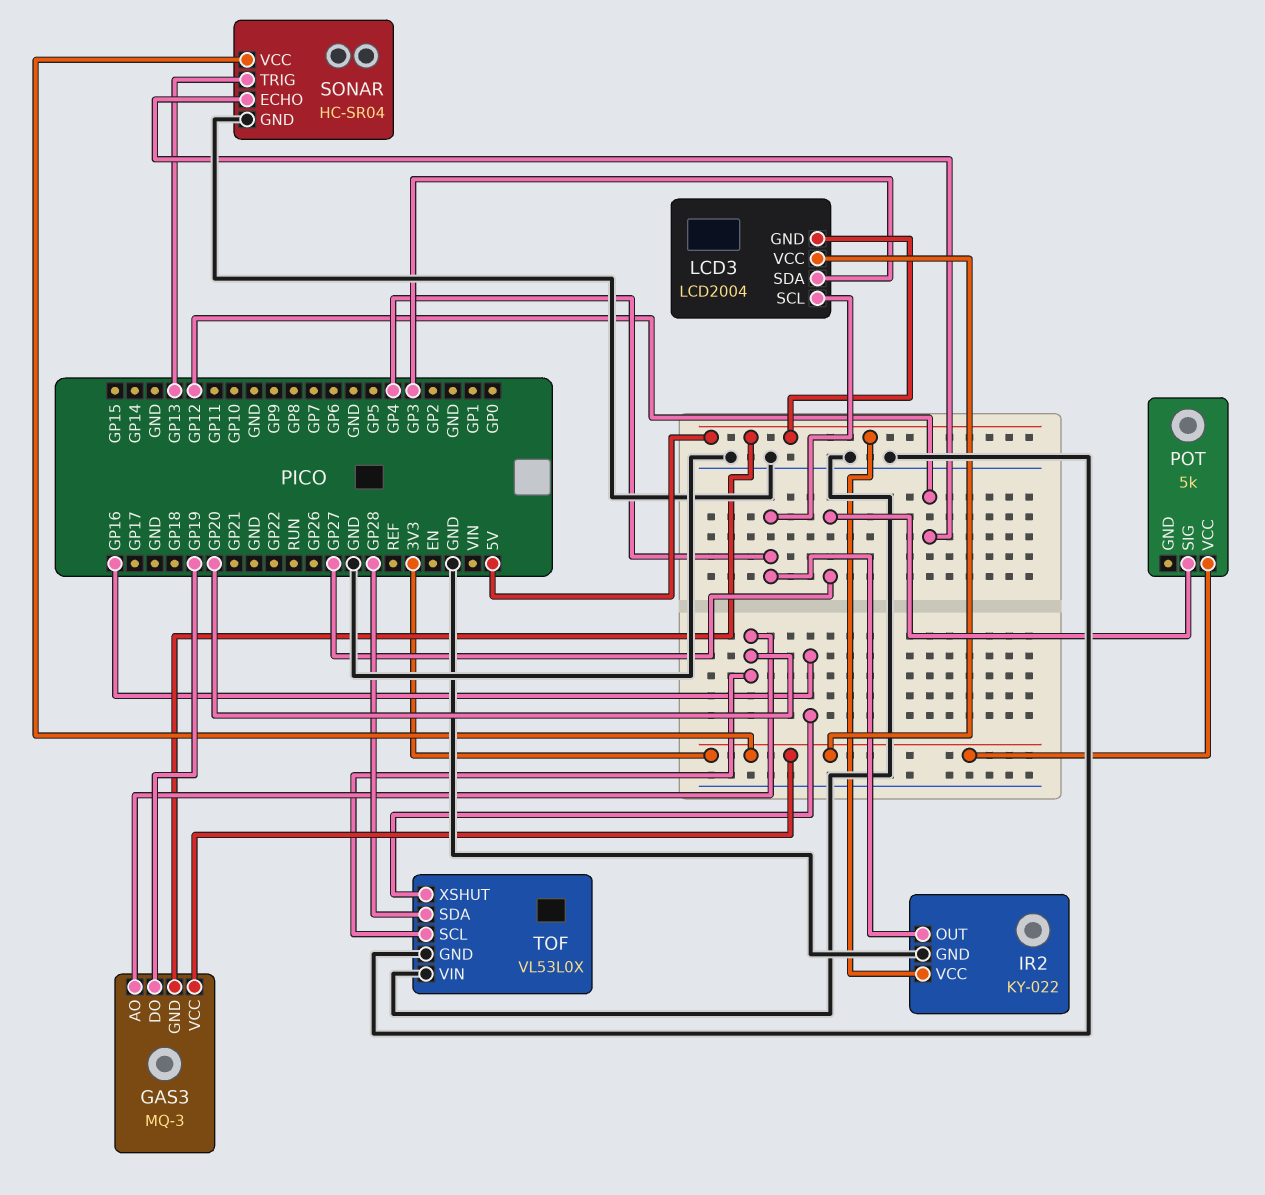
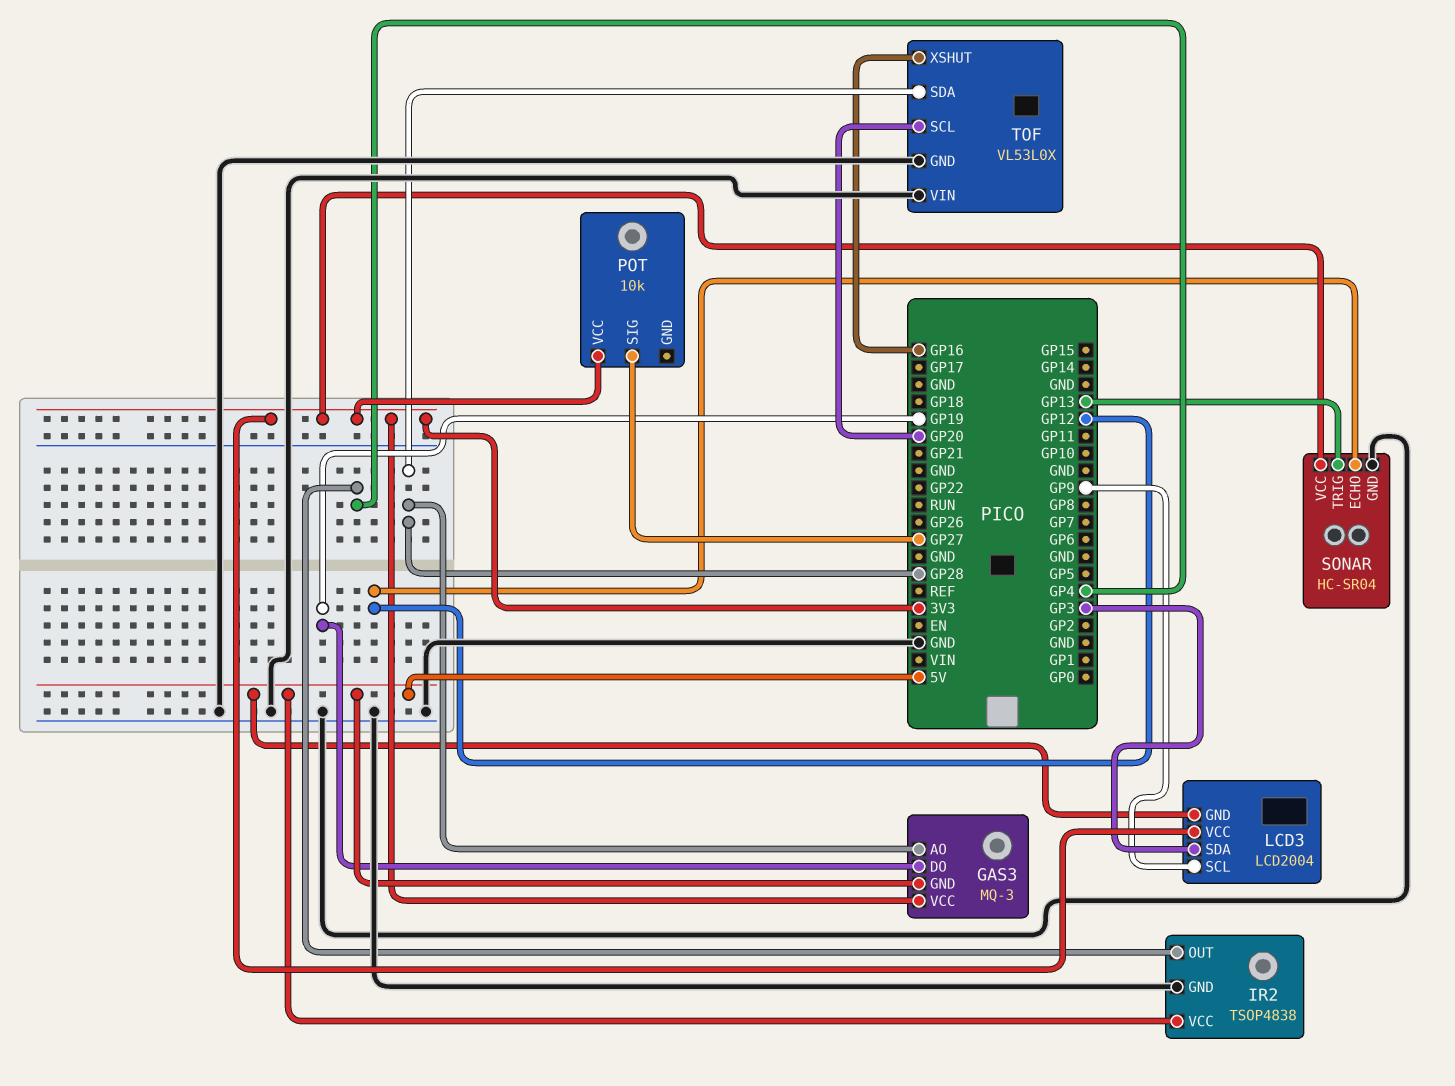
GAS3 pin AO: GP20 -> GP28
IR2: KY-022 -> TSOP4838
LCD3 pin SCL: GP4 -> GP9
POT: 5k -> 10k

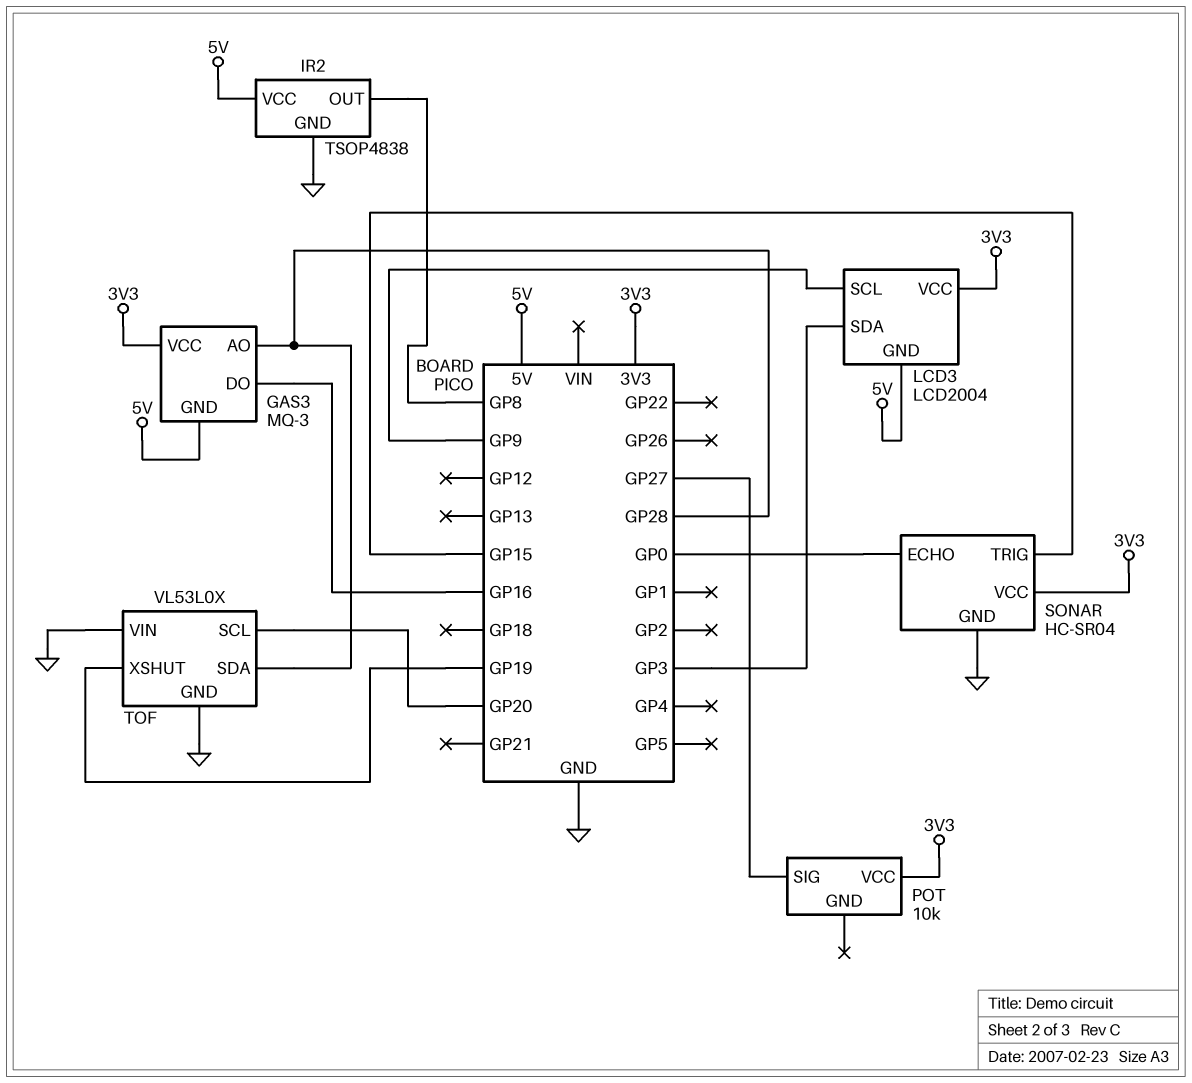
GAS3 pin DO: GP19 -> GP16
IR2 pin OUT: GP4 -> GP8
SONAR pin ECHO: GP12 -> GP0
SONAR pin TRIG: GP13 -> GP15
TOF pin XSHUT: GP16 -> GP19

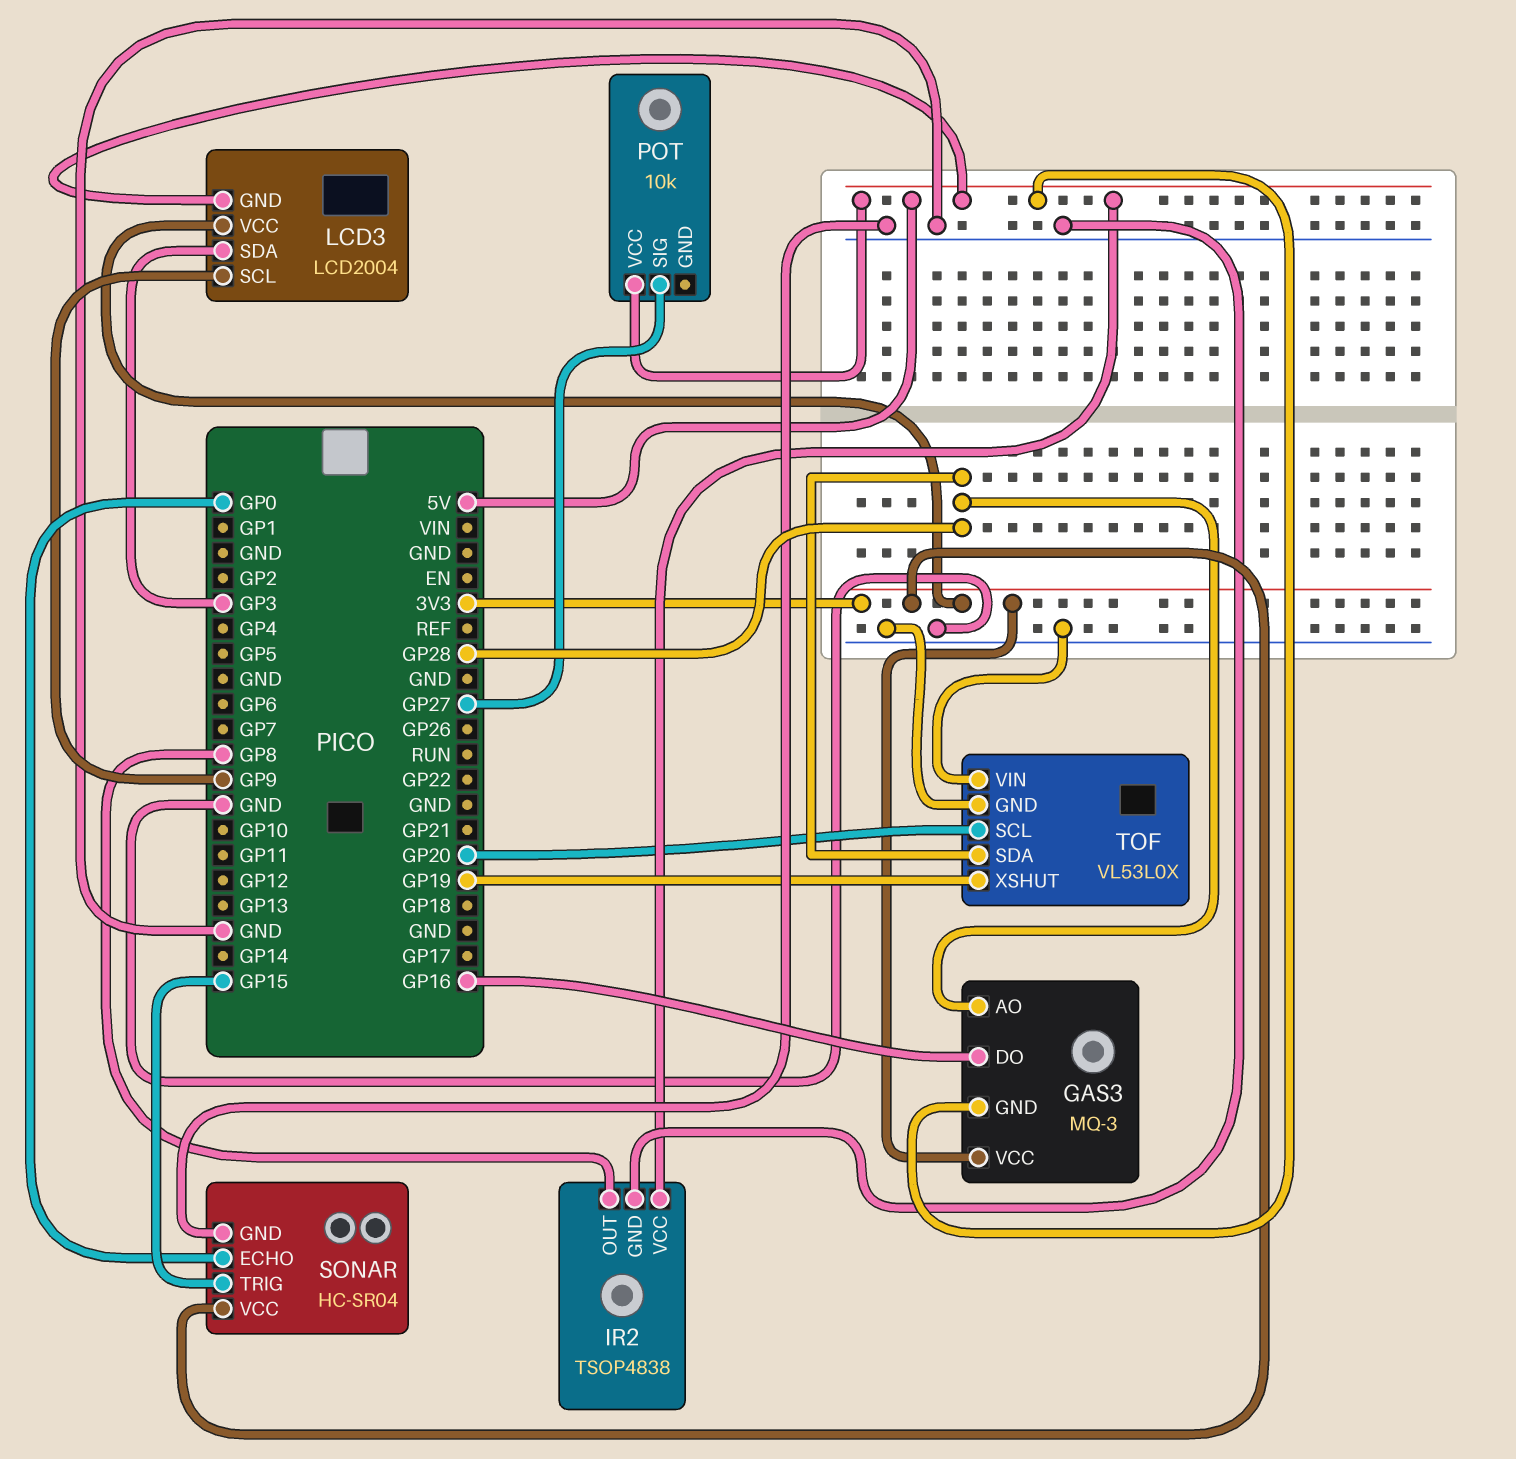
POT pin VCC: 3V3 -> 5V

